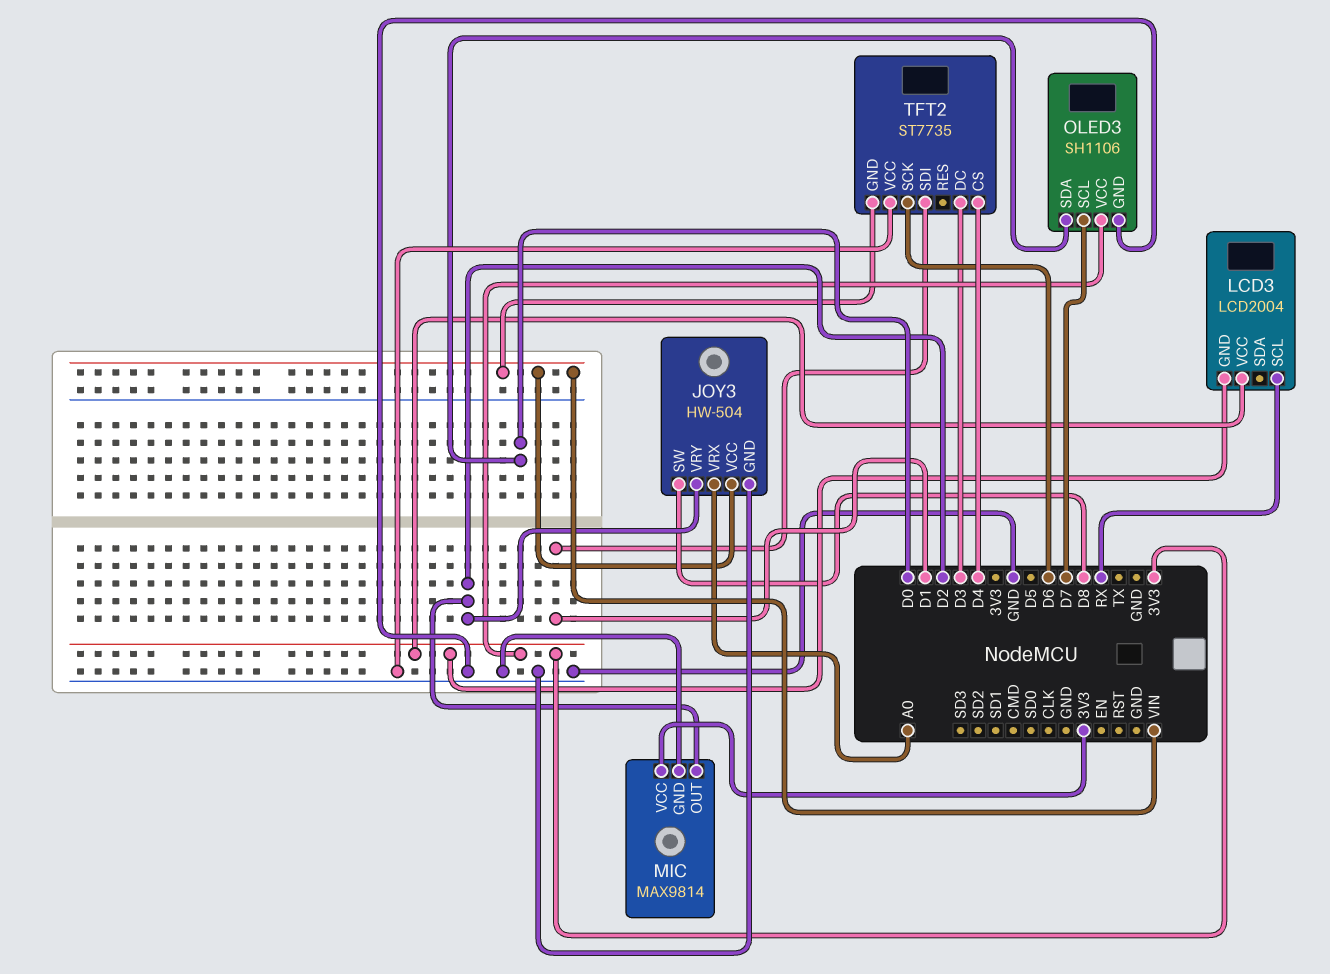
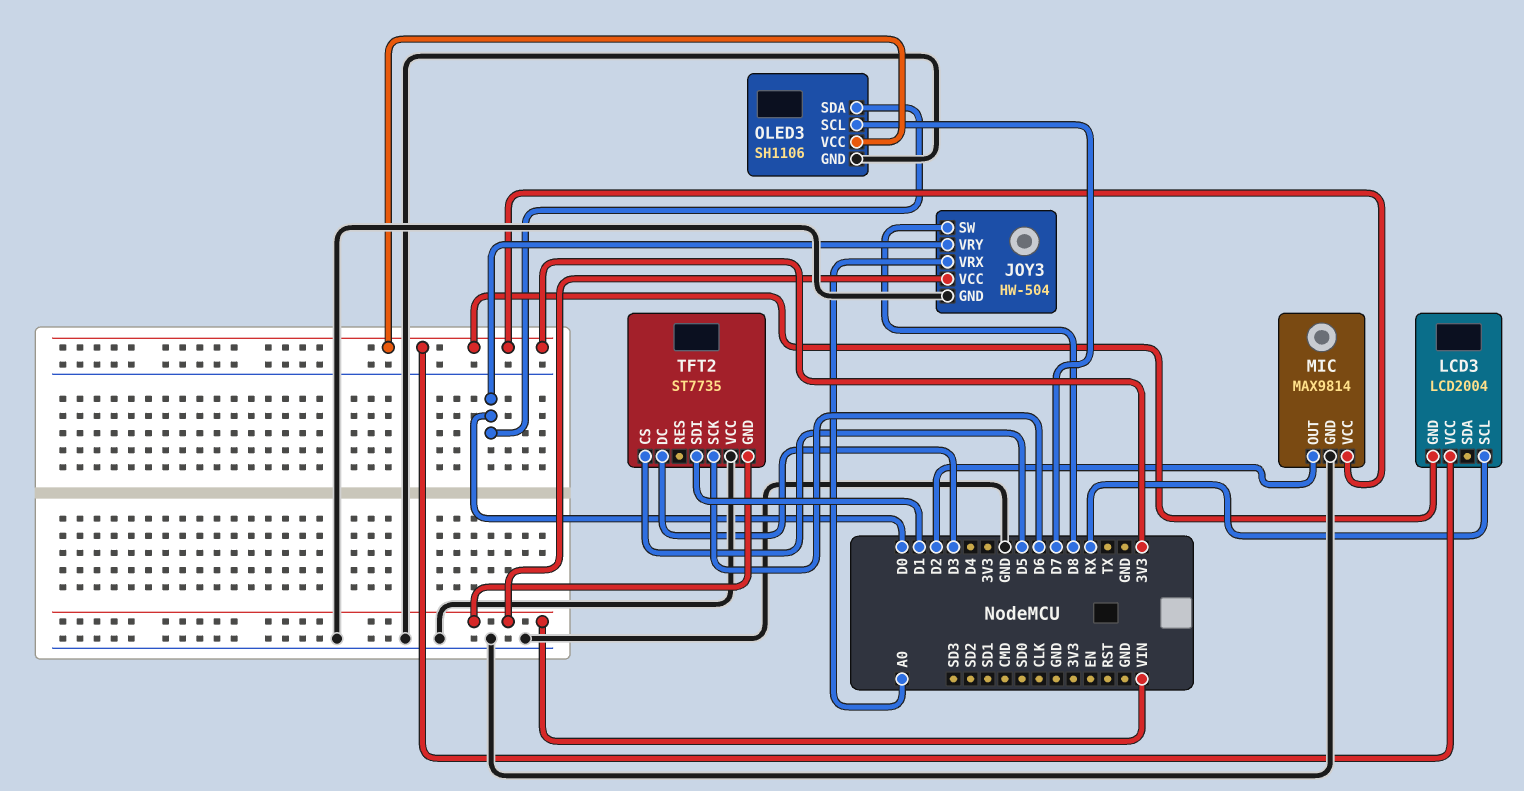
JOY3 pin VRY: D2 -> D0
TFT2 pin CS: D4 -> D5

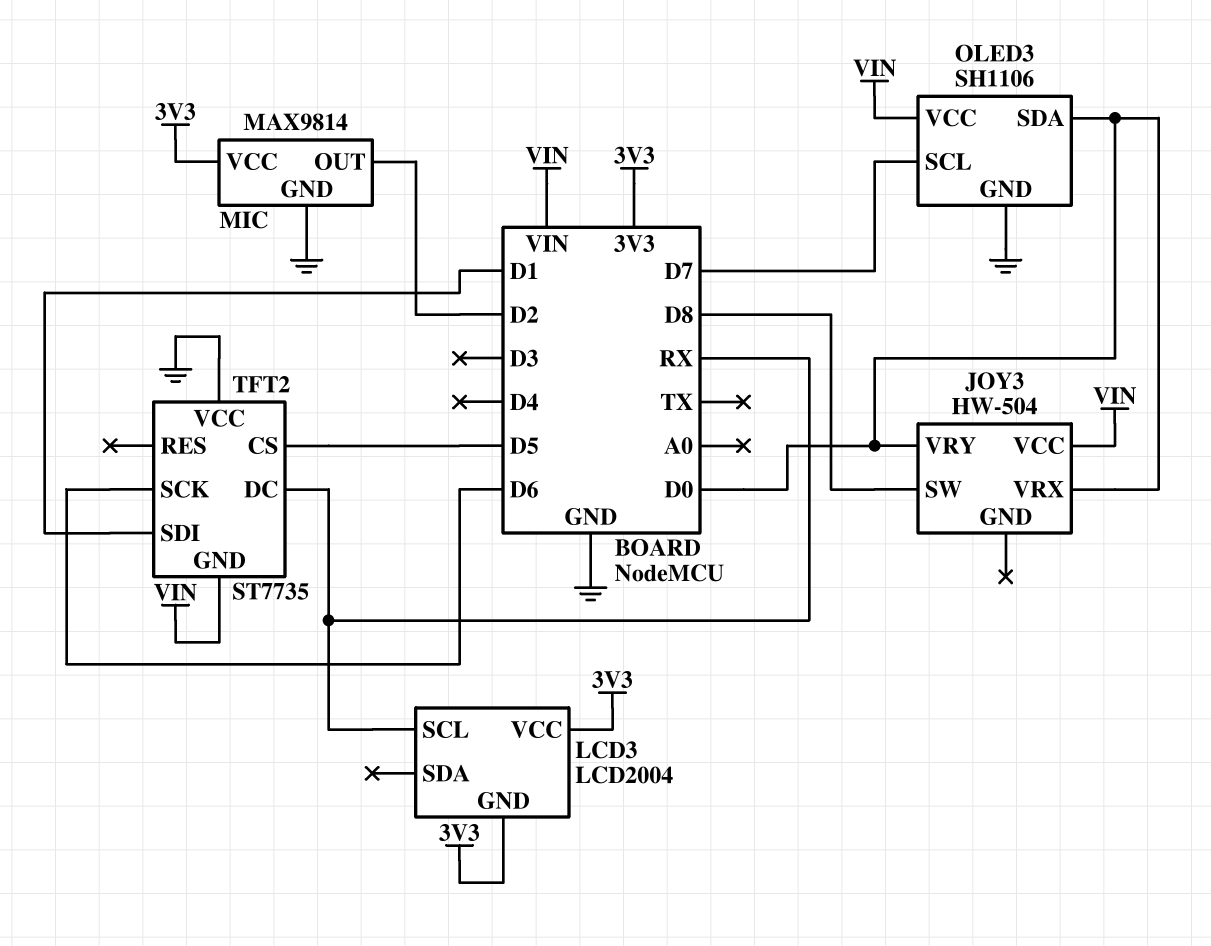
JOY3 pin GND: GND -> none
JOY3 pin VRX: A0 -> D0
OLED3 pin VCC: 3V3 -> VIN
TFT2 pin DC: D3 -> RX

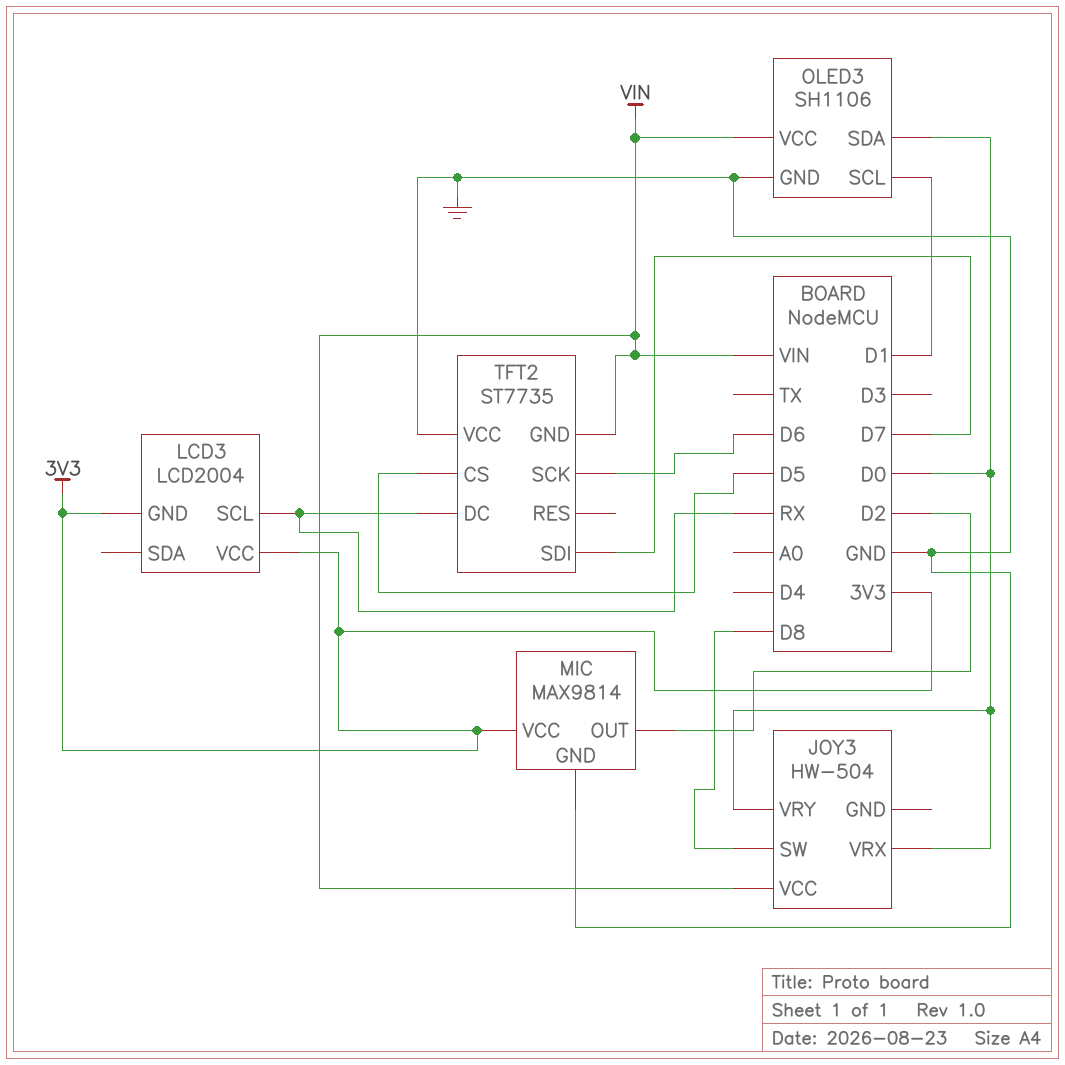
OLED3 pin SCL: D7 -> D1
TFT2 pin SDI: D1 -> D7

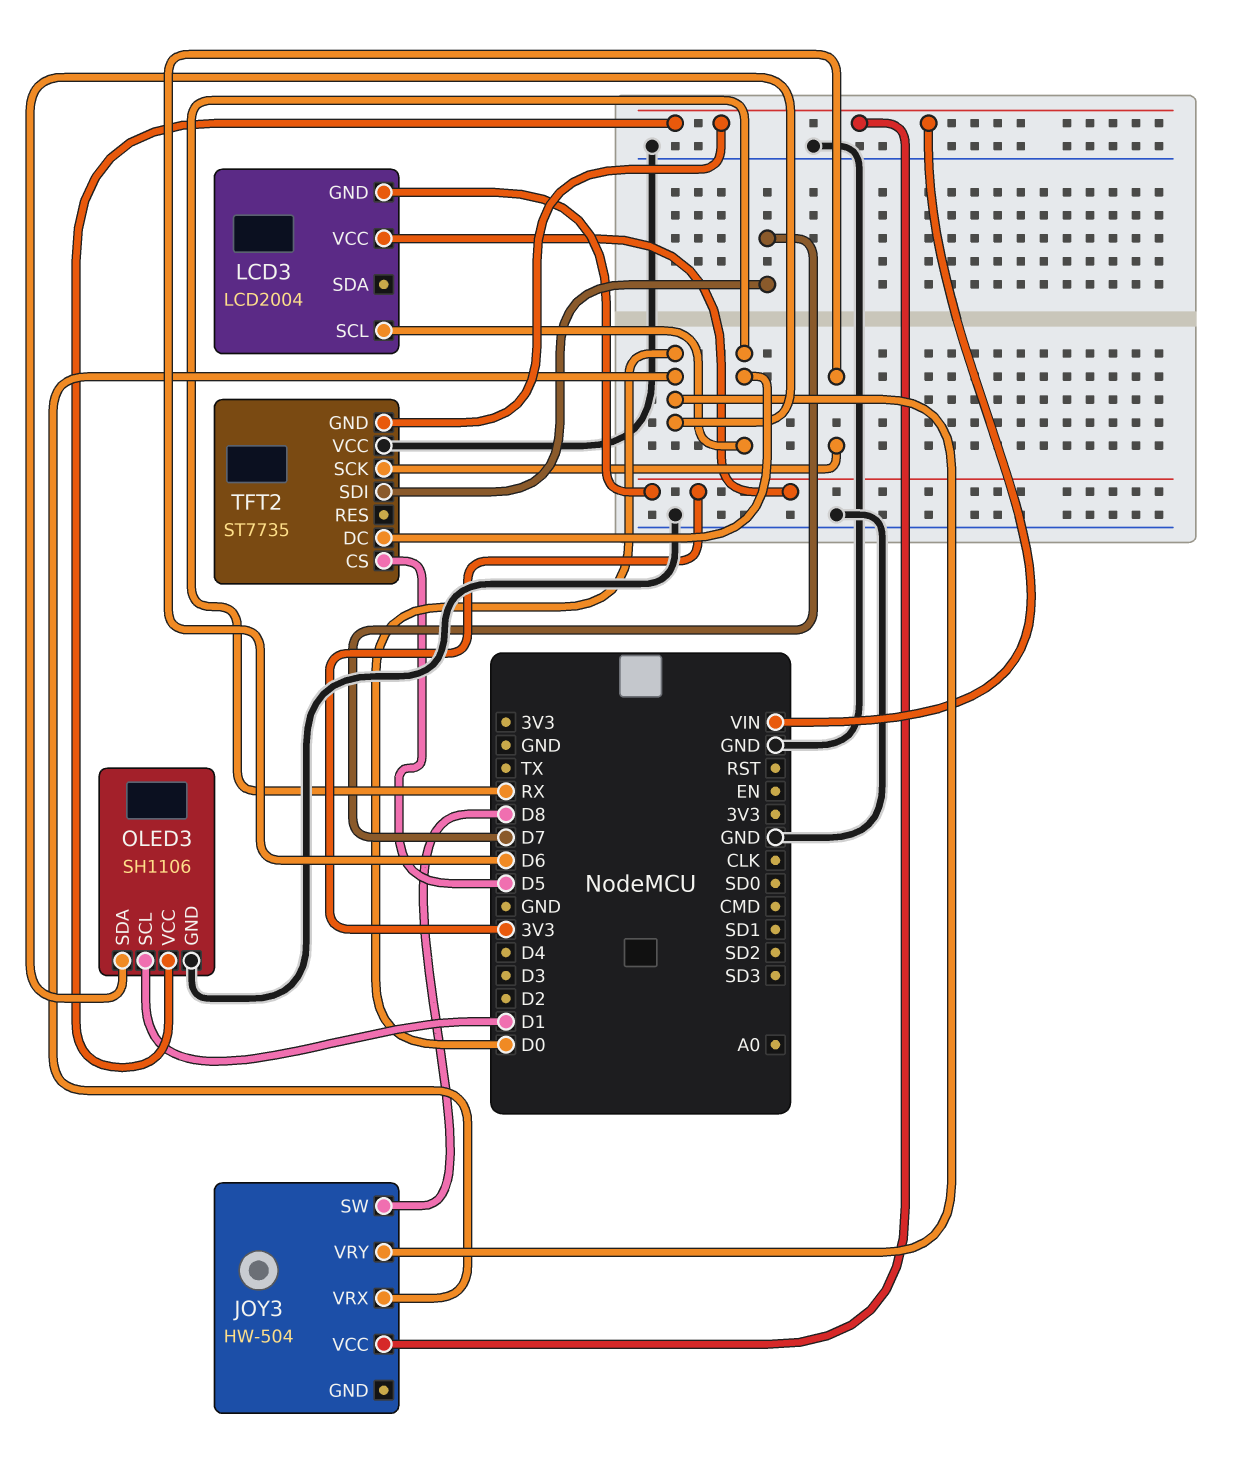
MIC: MAX9814 -> none
MIC pin GND: GND -> none
MIC pin OUT: D2 -> none
MIC pin VCC: 3V3 -> none

